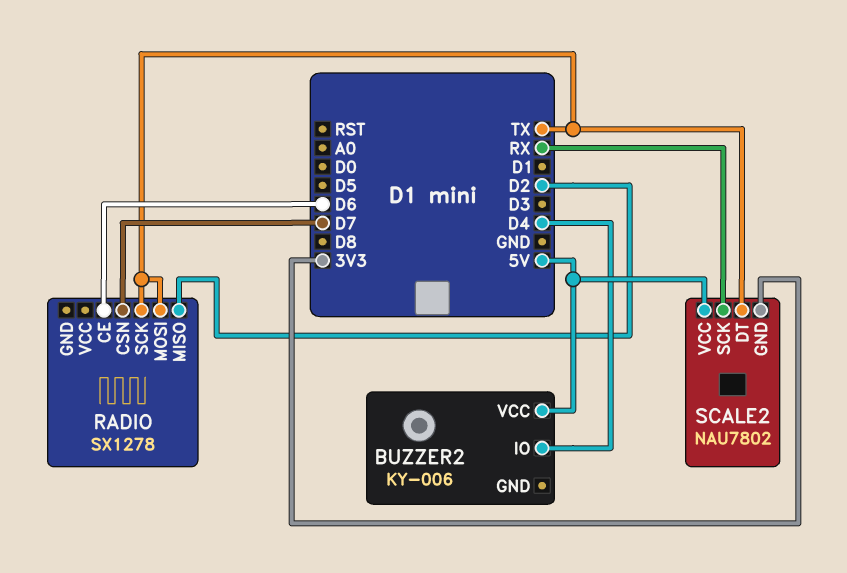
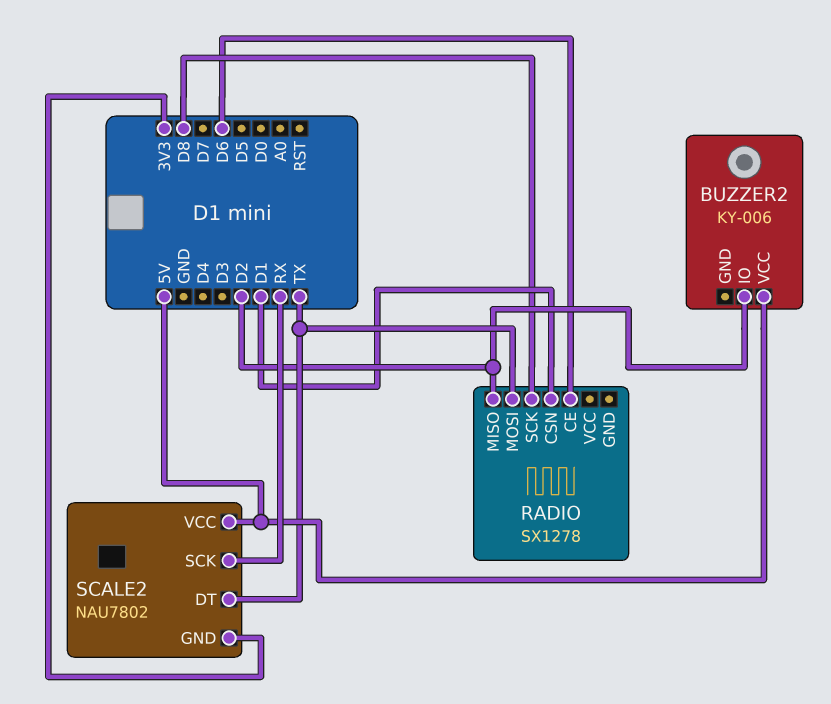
BUZZER2 pin IO: D4 -> D2
RADIO pin CSN: D7 -> D1
RADIO pin SCK: TX -> D8

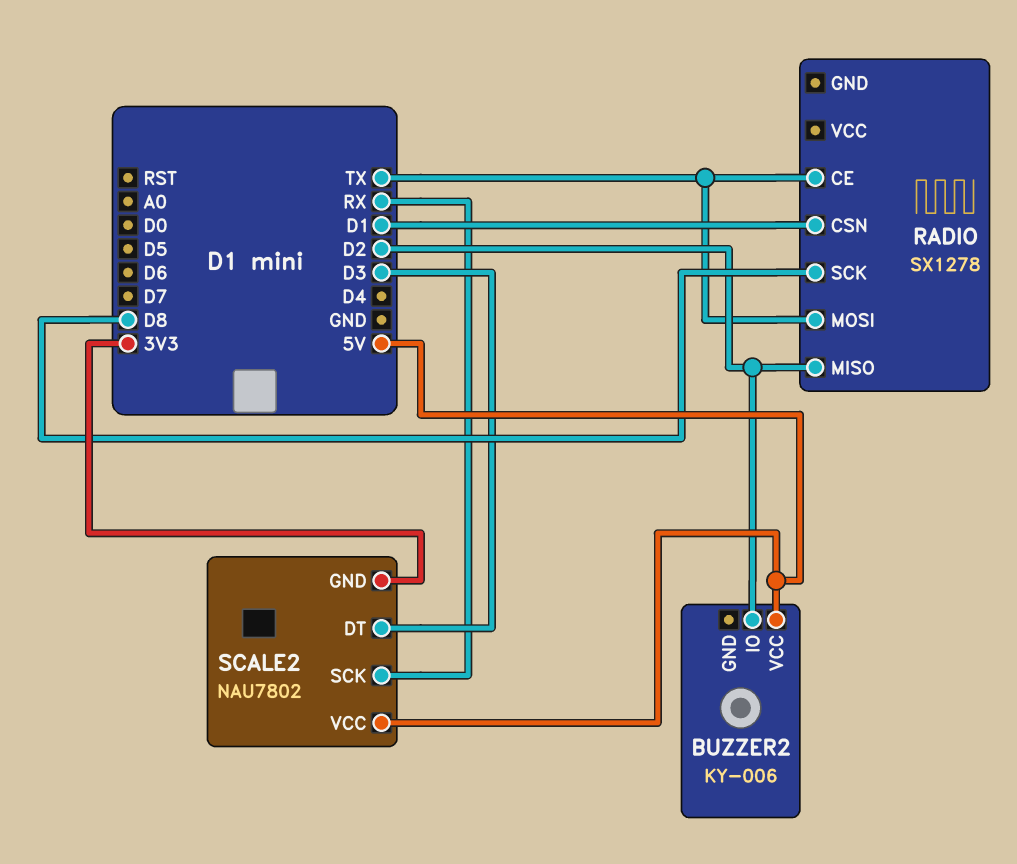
RADIO pin CE: D6 -> TX
SCALE2 pin DT: TX -> D3

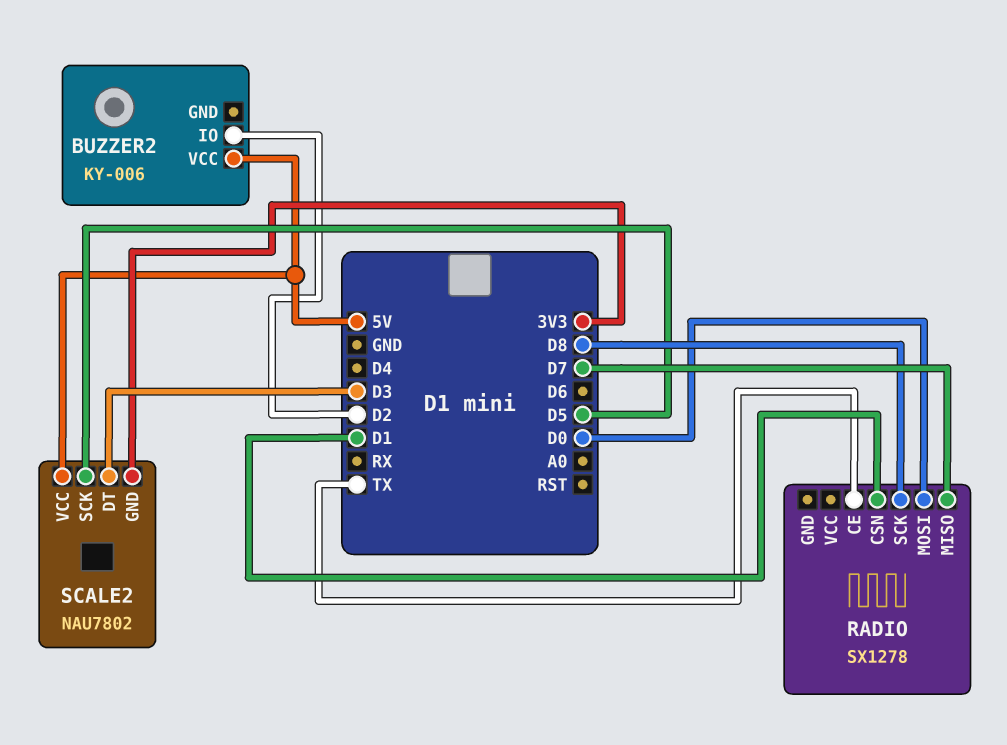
RADIO pin MISO: D2 -> D7
RADIO pin MOSI: TX -> D0
SCALE2 pin SCK: RX -> D5

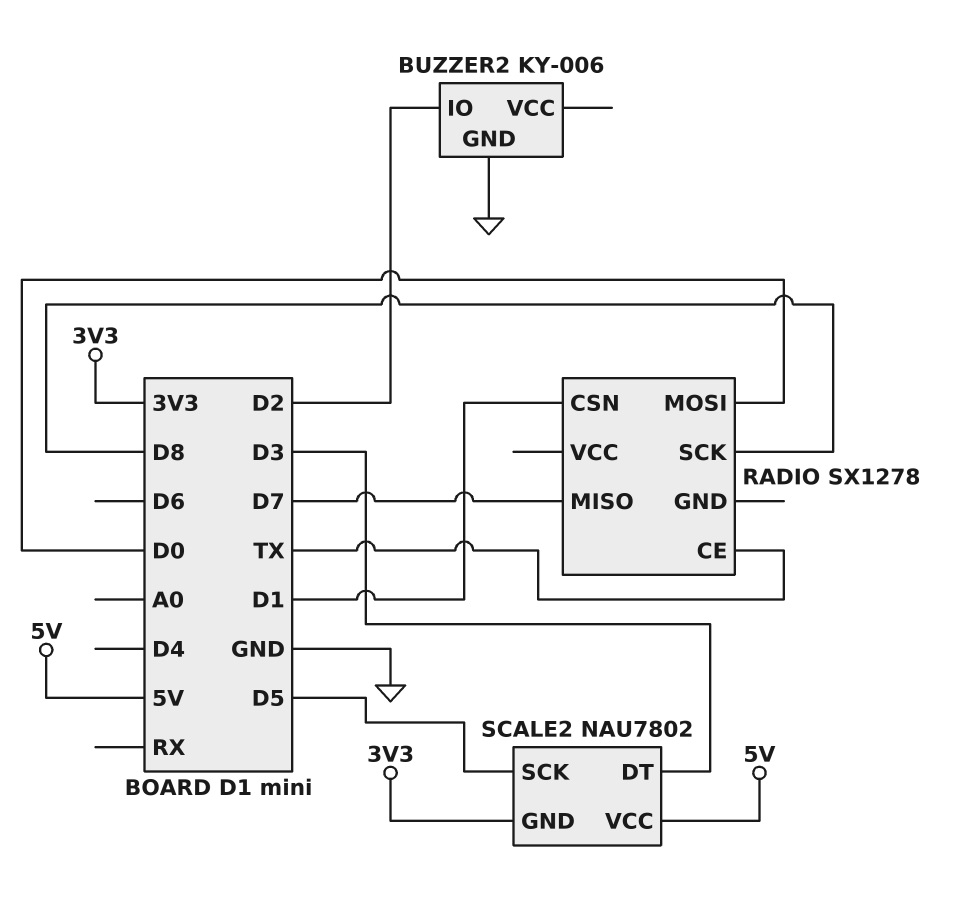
BUZZER2 pin GND: none -> GND
BUZZER2 pin VCC: 5V -> none

